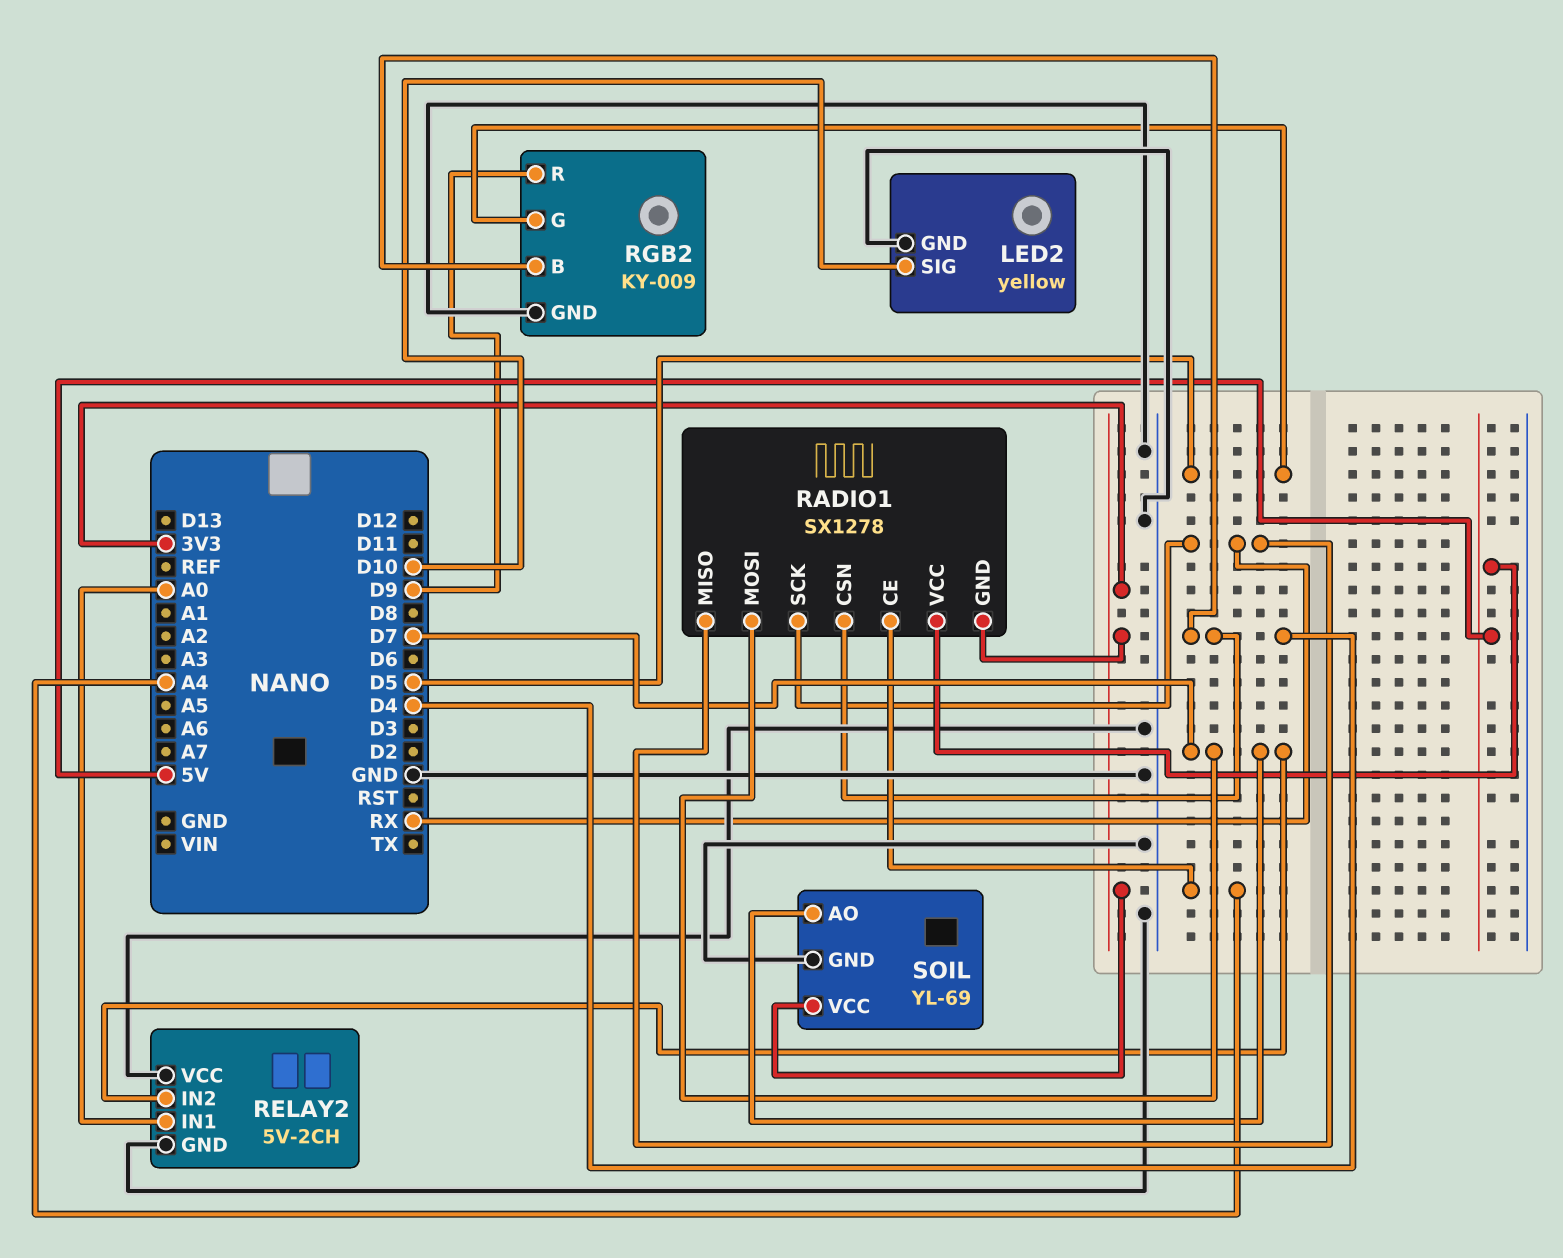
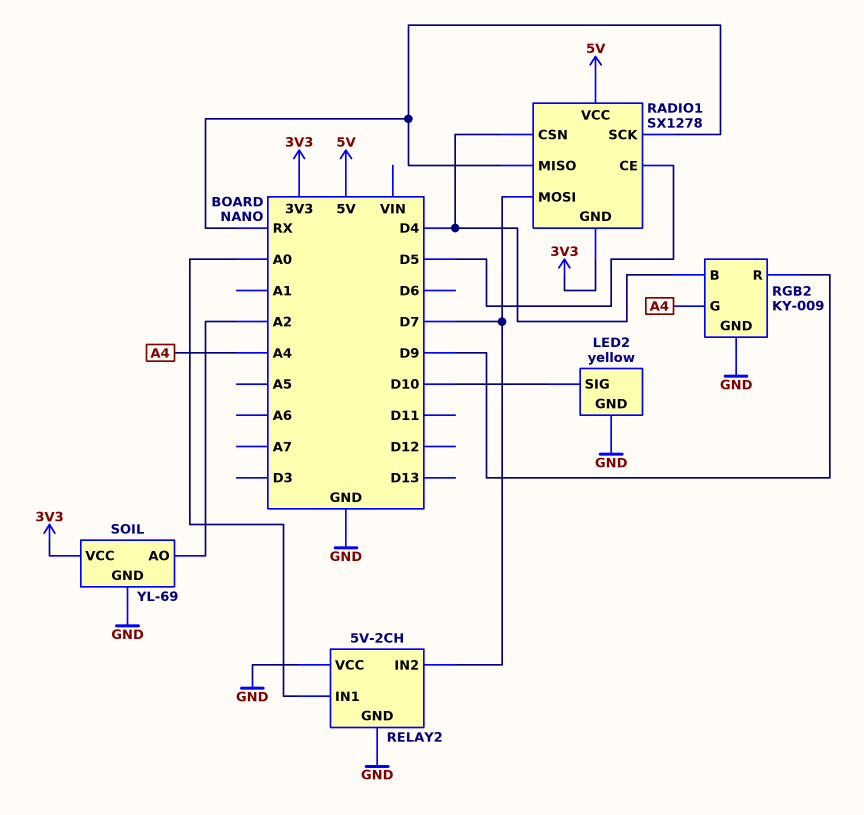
RADIO1 pin CE: A4 -> D5
RGB2 pin G: D5 -> A4
SOIL pin AO: D7 -> A2

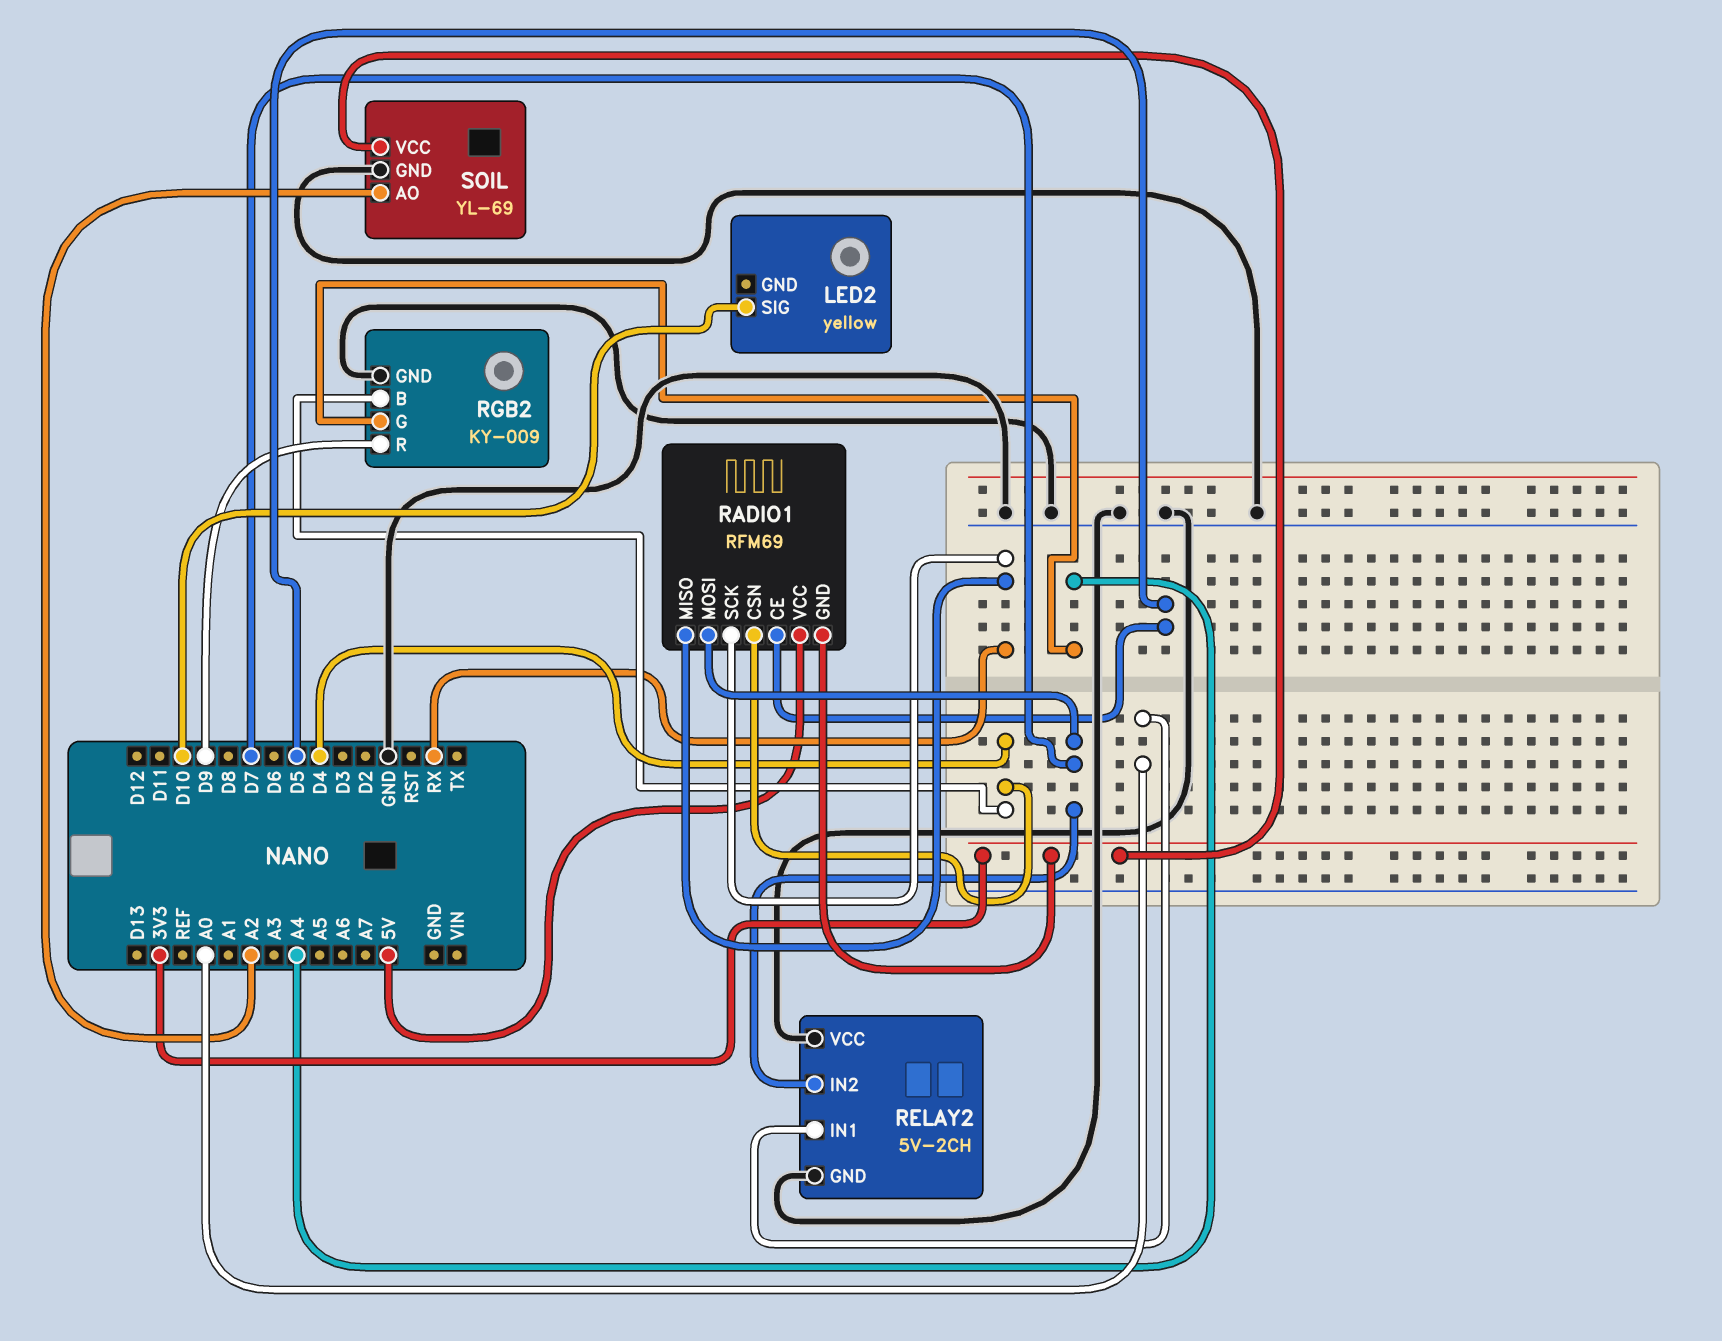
LED2 pin GND: GND -> none
RADIO1: SX1278 -> RFM69

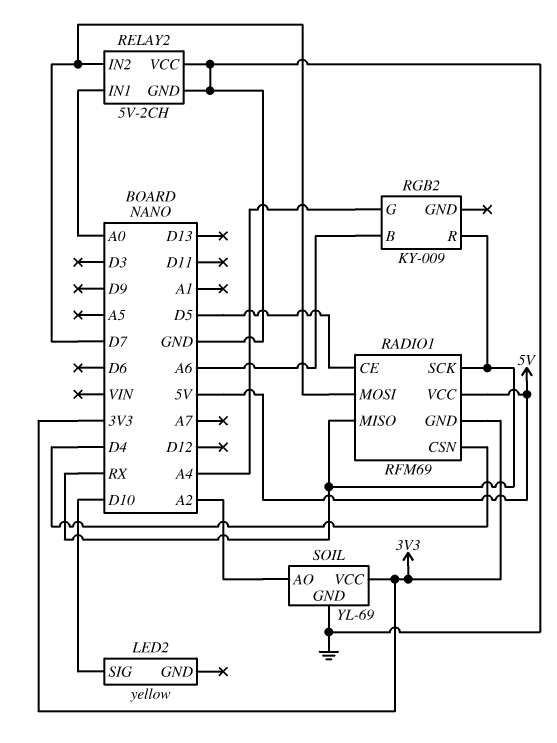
RGB2 pin B: D4 -> A6
RGB2 pin GND: GND -> none
RGB2 pin R: D9 -> RX

